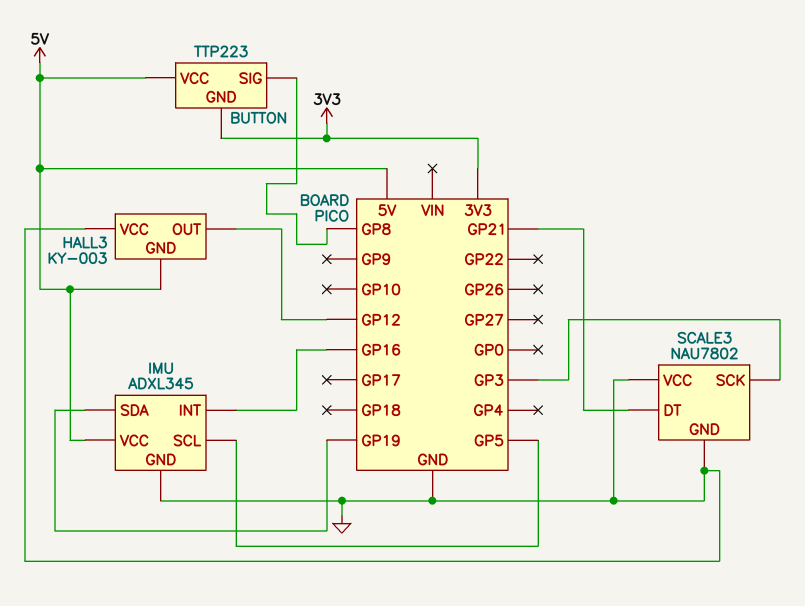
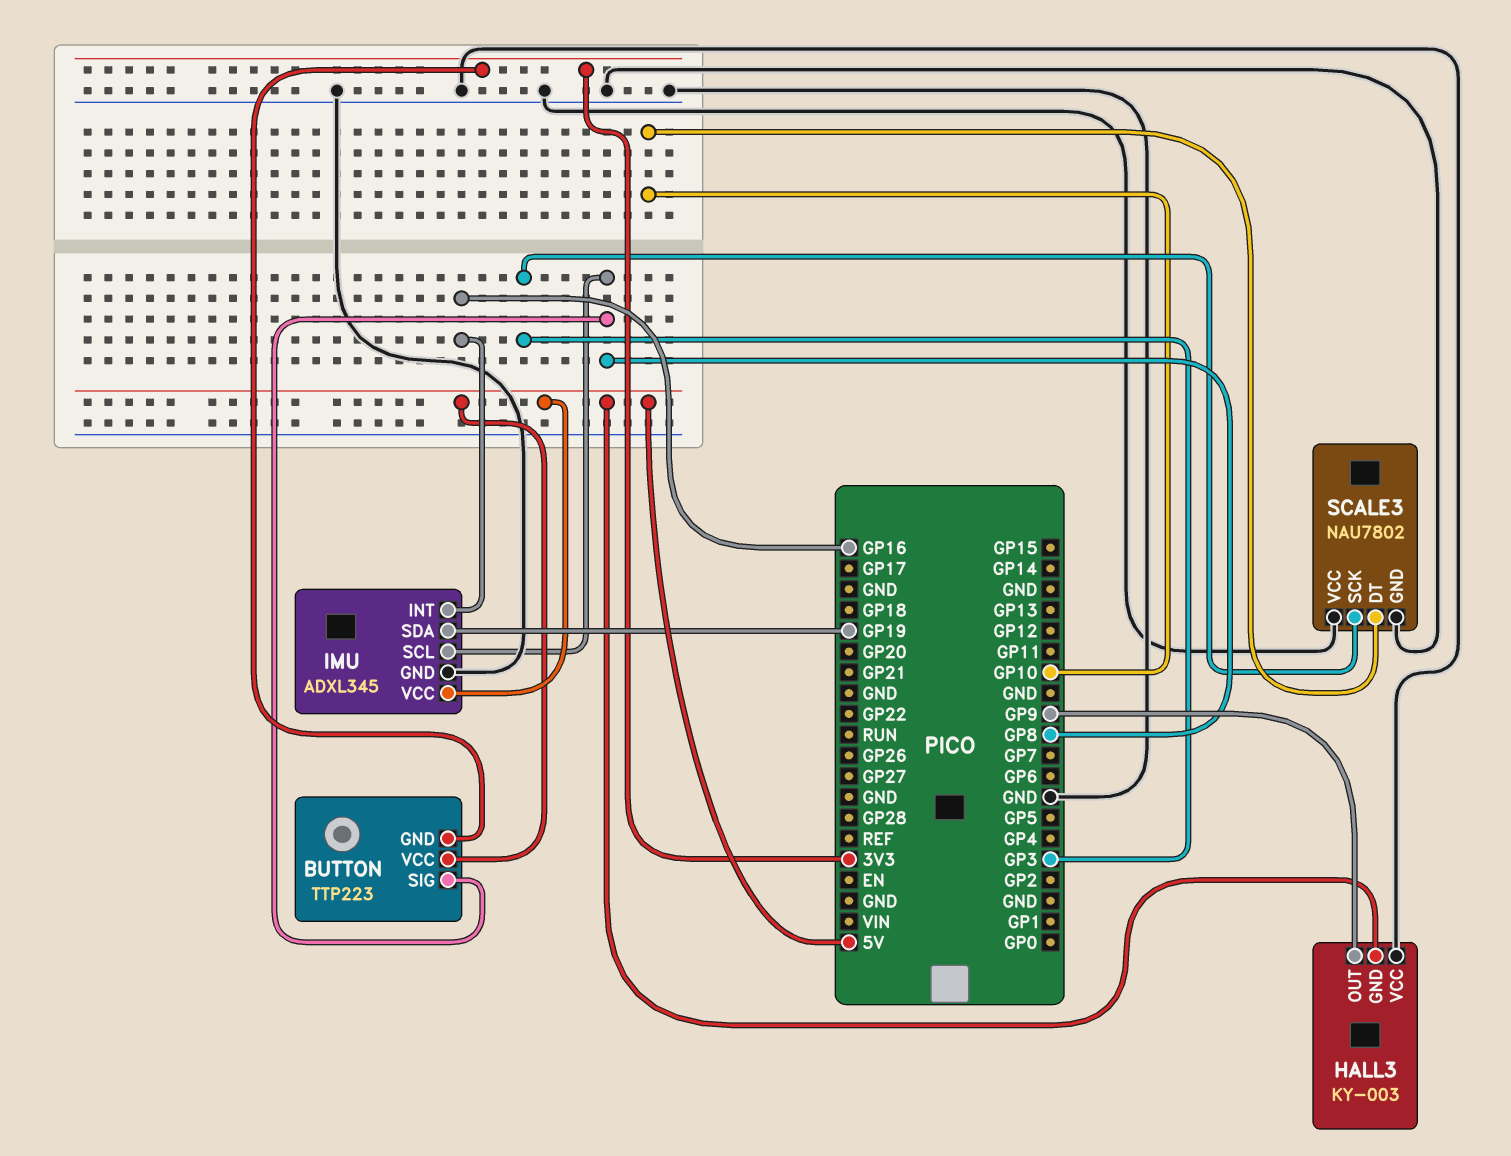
HALL3 pin OUT: GP12 -> GP9
IMU pin SCL: GP5 -> GP8
SCALE3 pin DT: GP21 -> GP10

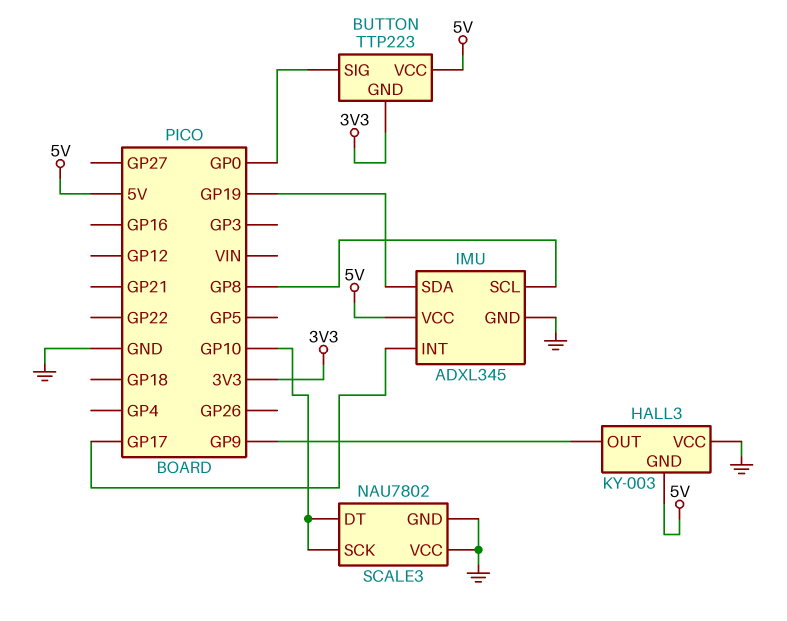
BUTTON pin SIG: GP8 -> GP0
IMU pin INT: GP16 -> GP17
SCALE3 pin SCK: GP3 -> GP10

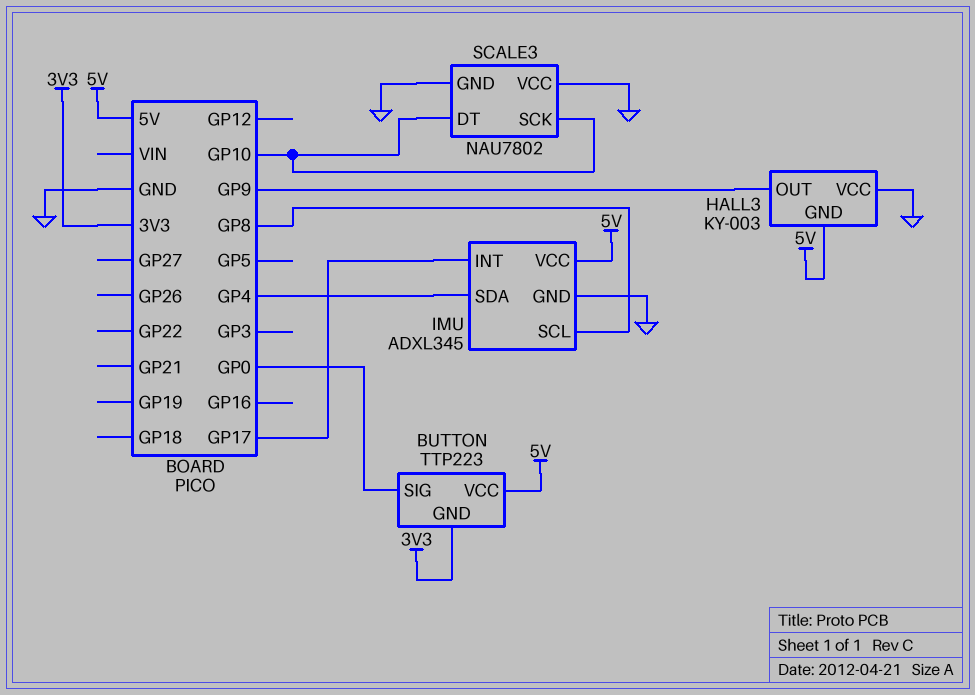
IMU pin SDA: GP19 -> GP4

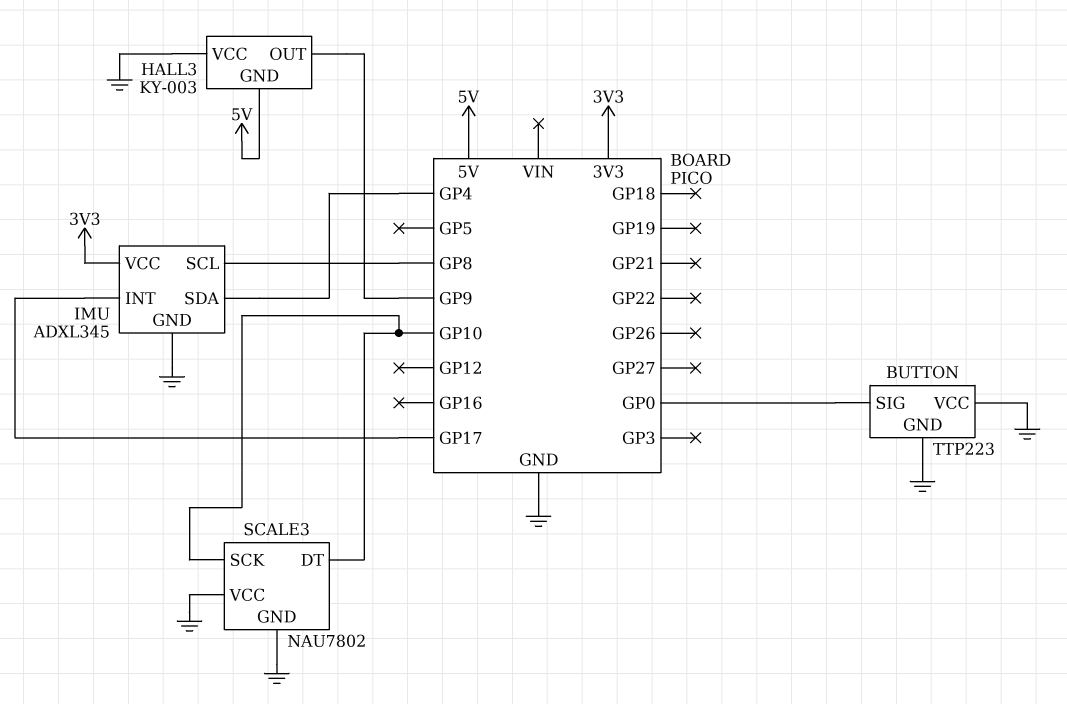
BUTTON pin GND: 3V3 -> GND
BUTTON pin VCC: 5V -> GND
IMU pin VCC: 5V -> 3V3

